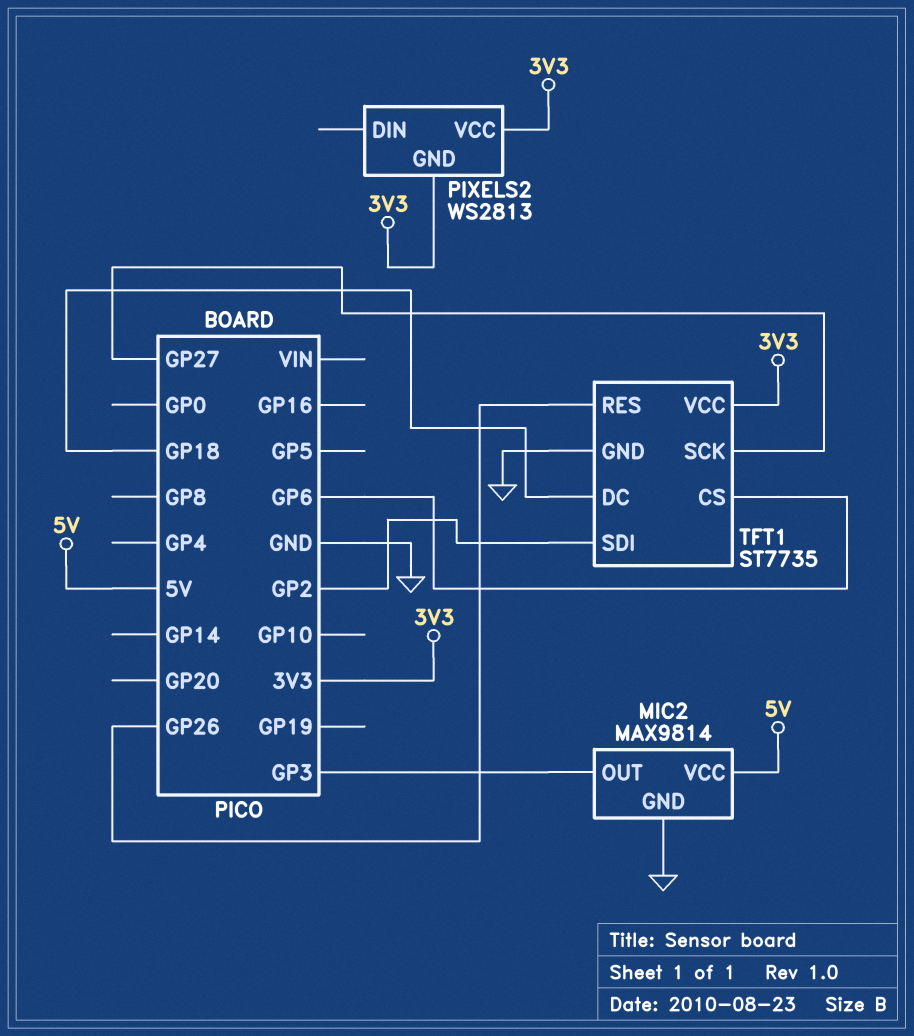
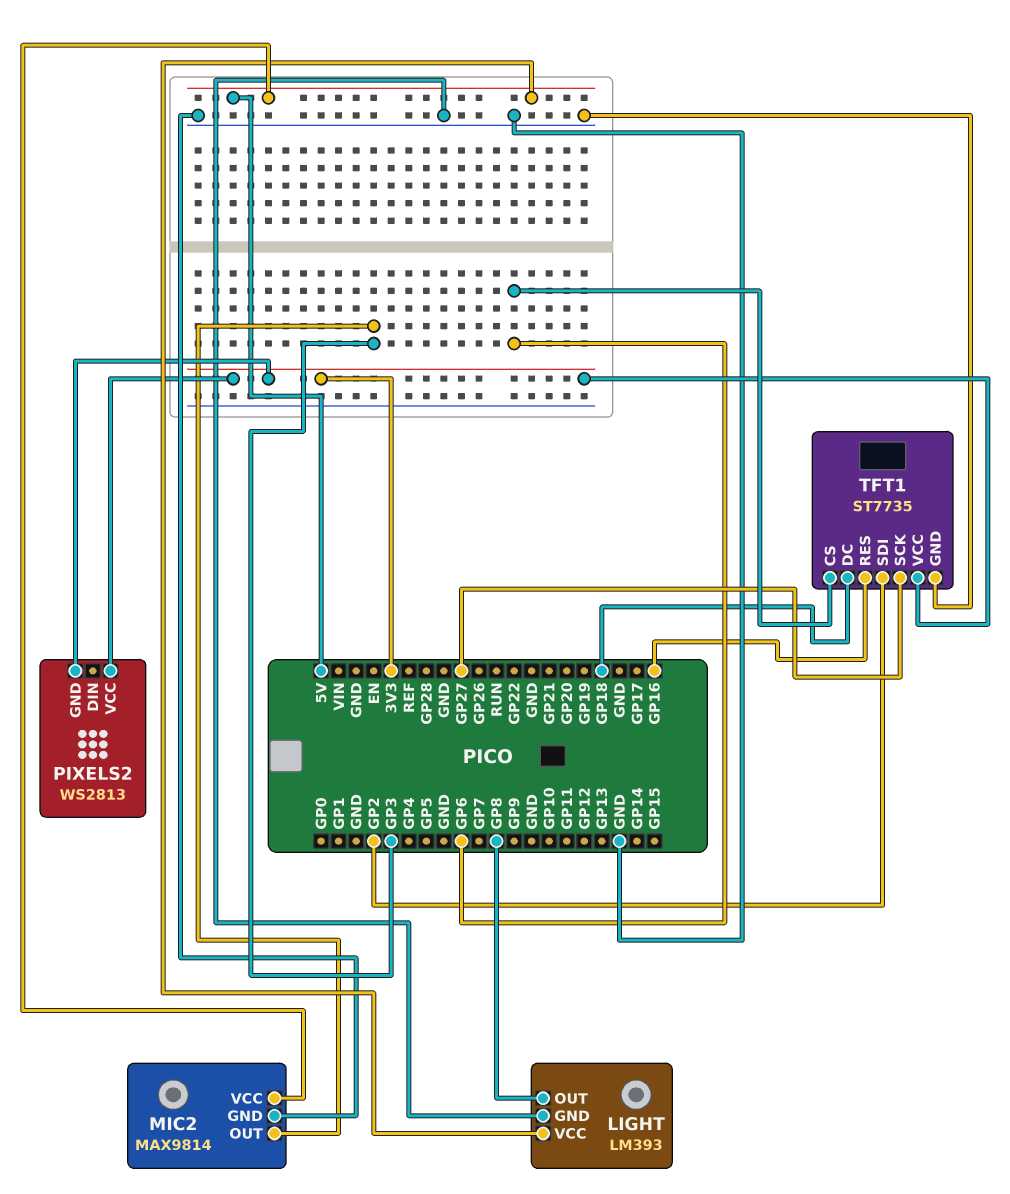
LIGHT: none -> LM393
LIGHT pin GND: none -> GND
LIGHT pin OUT: none -> GP8
LIGHT pin VCC: none -> 5V
TFT1 pin RES: GP26 -> GP16

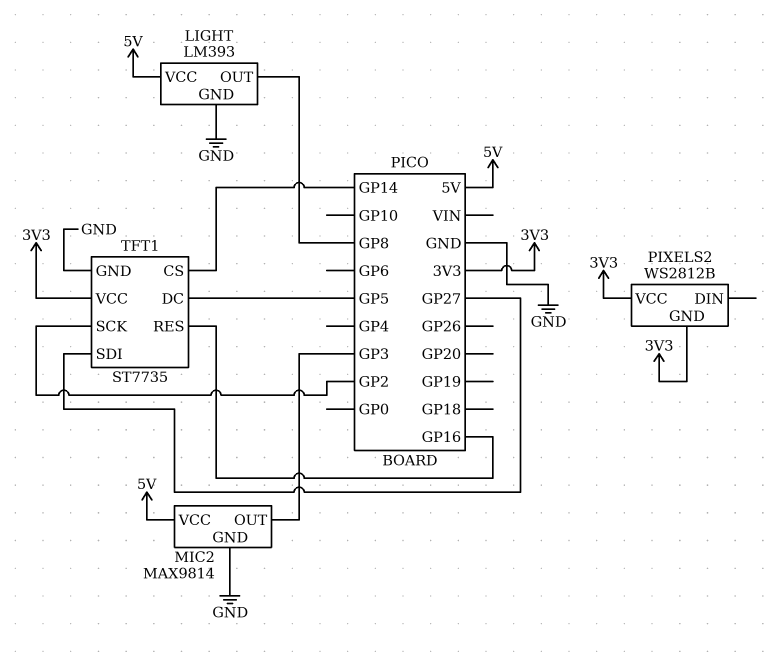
PIXELS2: WS2813 -> WS2812B
TFT1 pin CS: GP6 -> GP14
TFT1 pin DC: GP18 -> GP5
TFT1 pin SCK: GP27 -> GP2
TFT1 pin SDI: GP2 -> GP27

